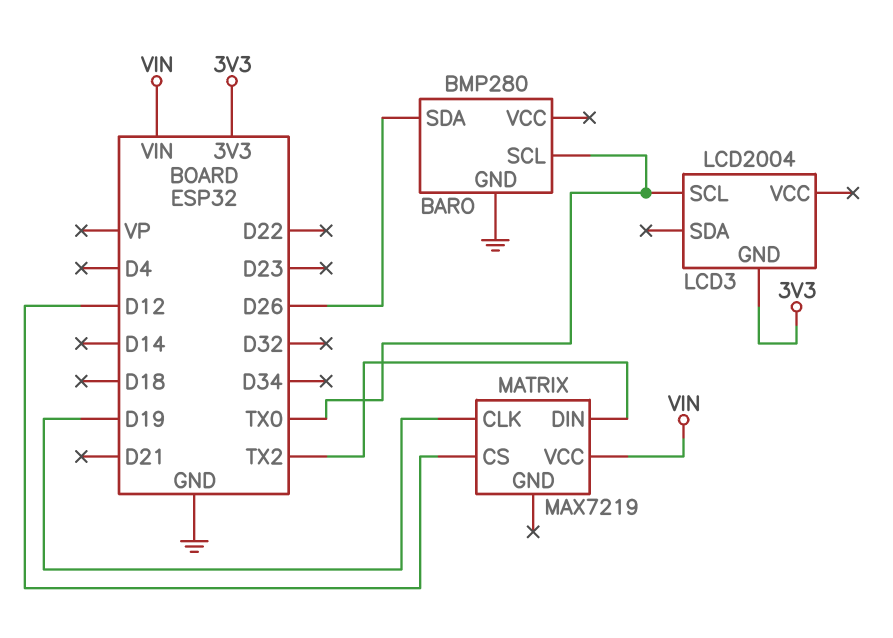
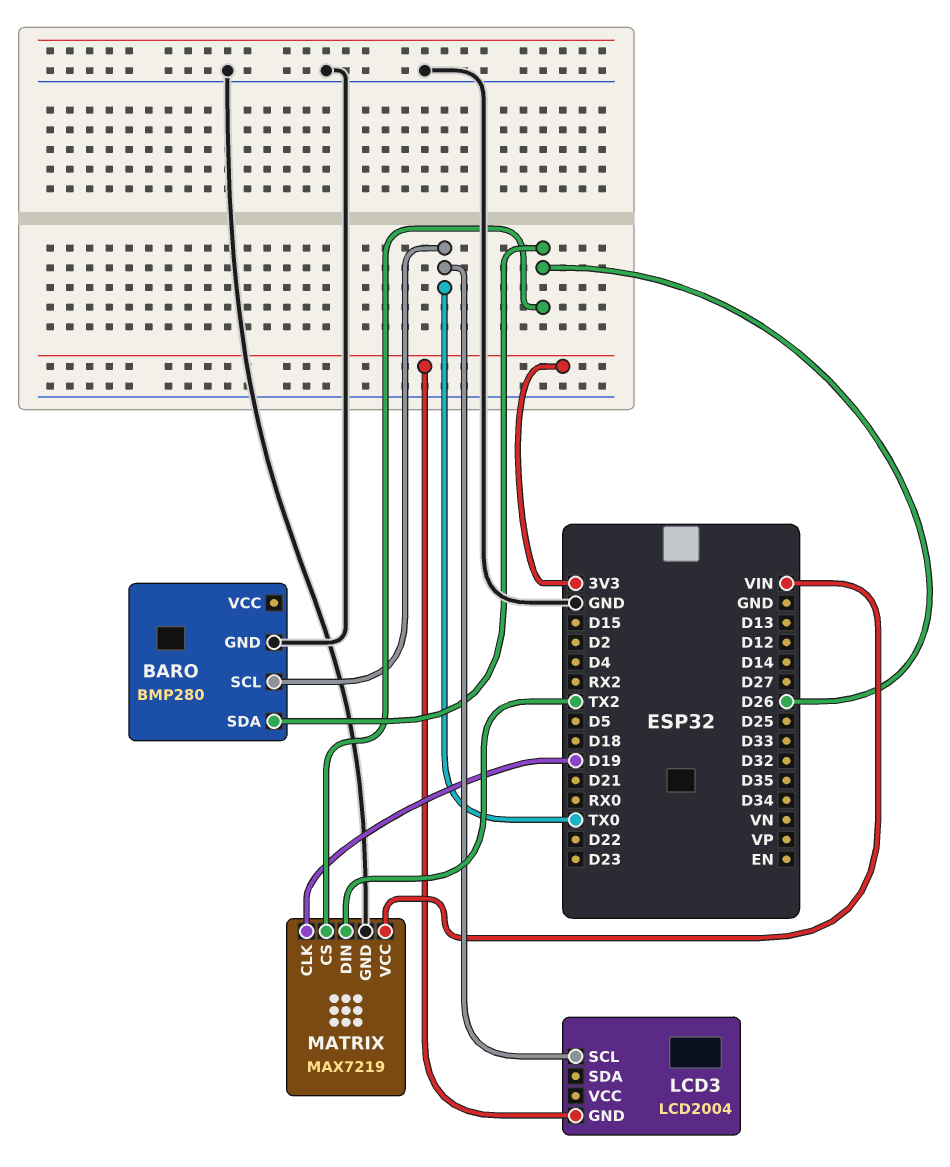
MATRIX pin CS: D12 -> D26
MATRIX pin GND: none -> GND

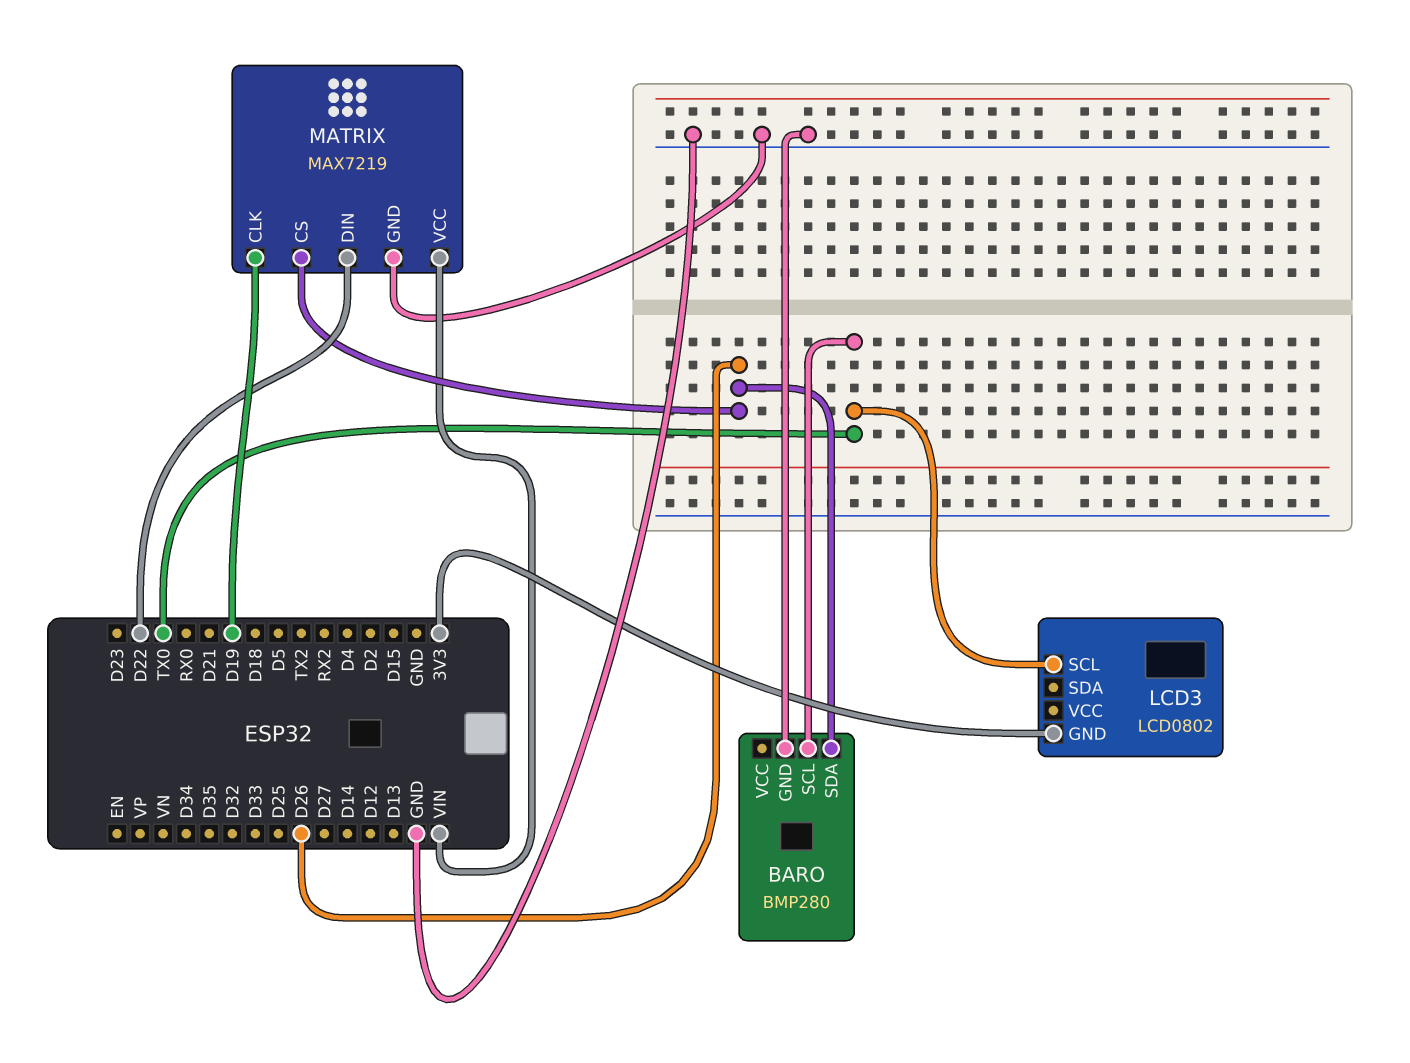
LCD3: LCD2004 -> LCD0802
MATRIX pin DIN: TX2 -> D22

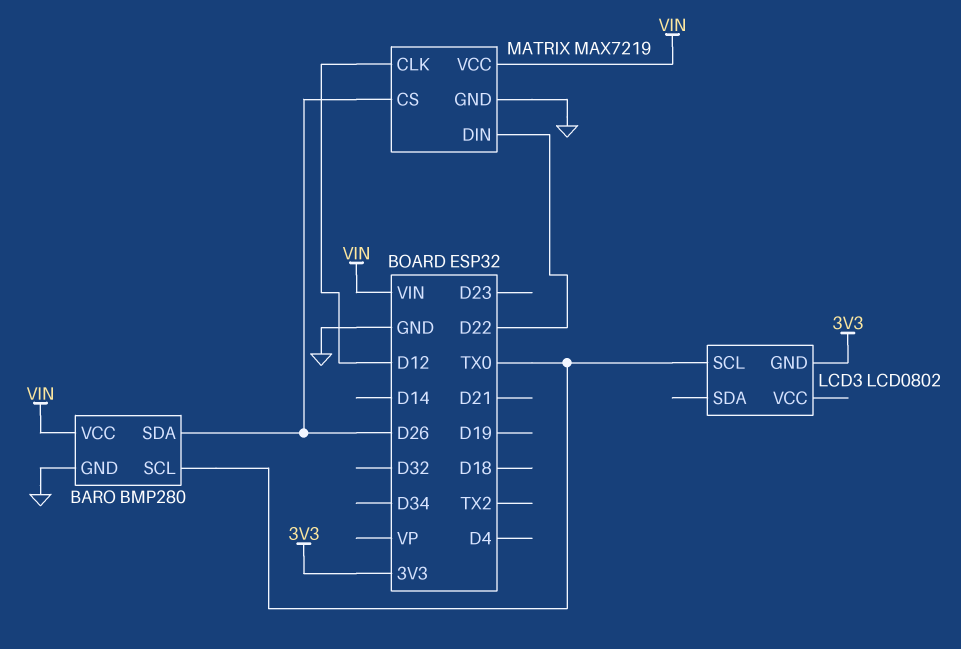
BARO pin VCC: none -> VIN
MATRIX pin CLK: D19 -> D12

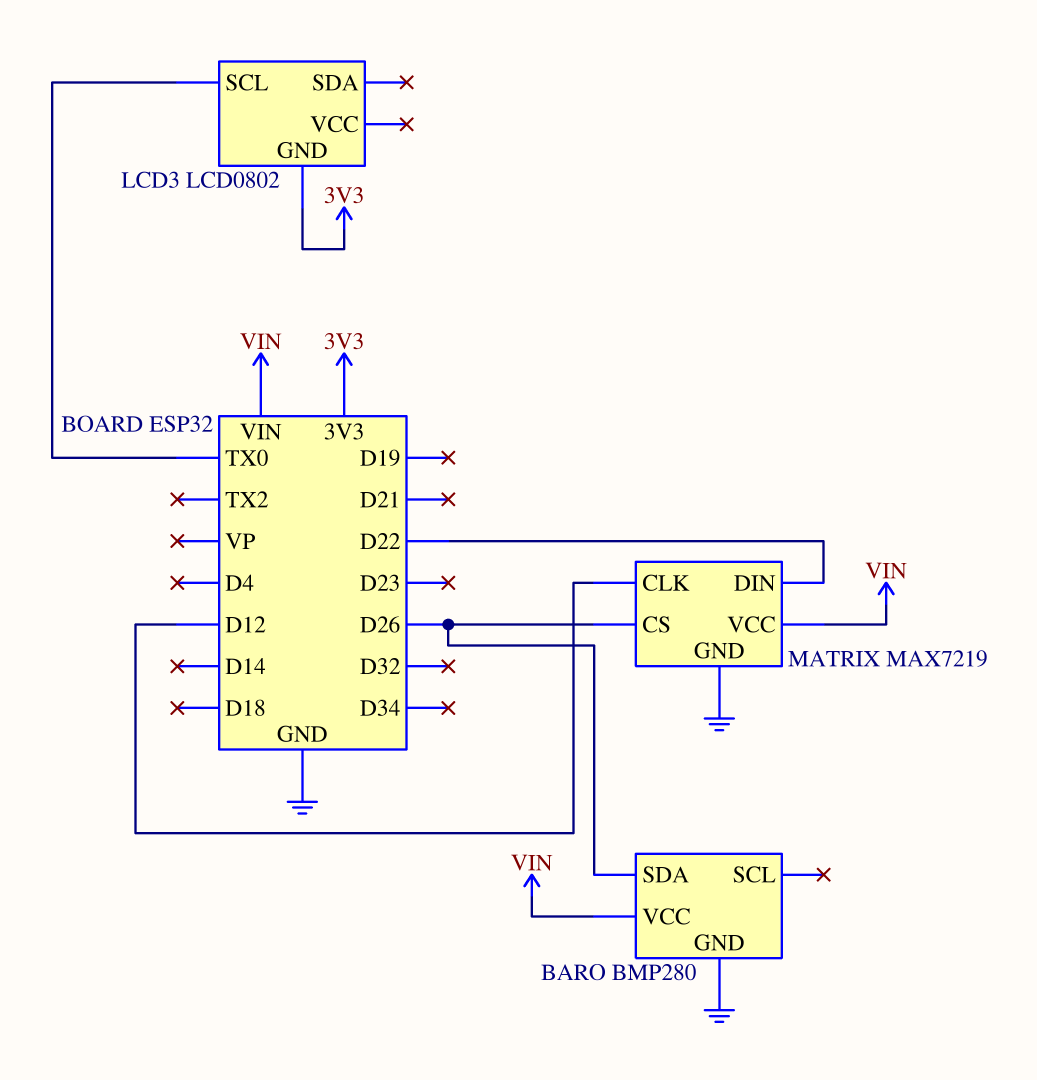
BARO pin SCL: TX0 -> none

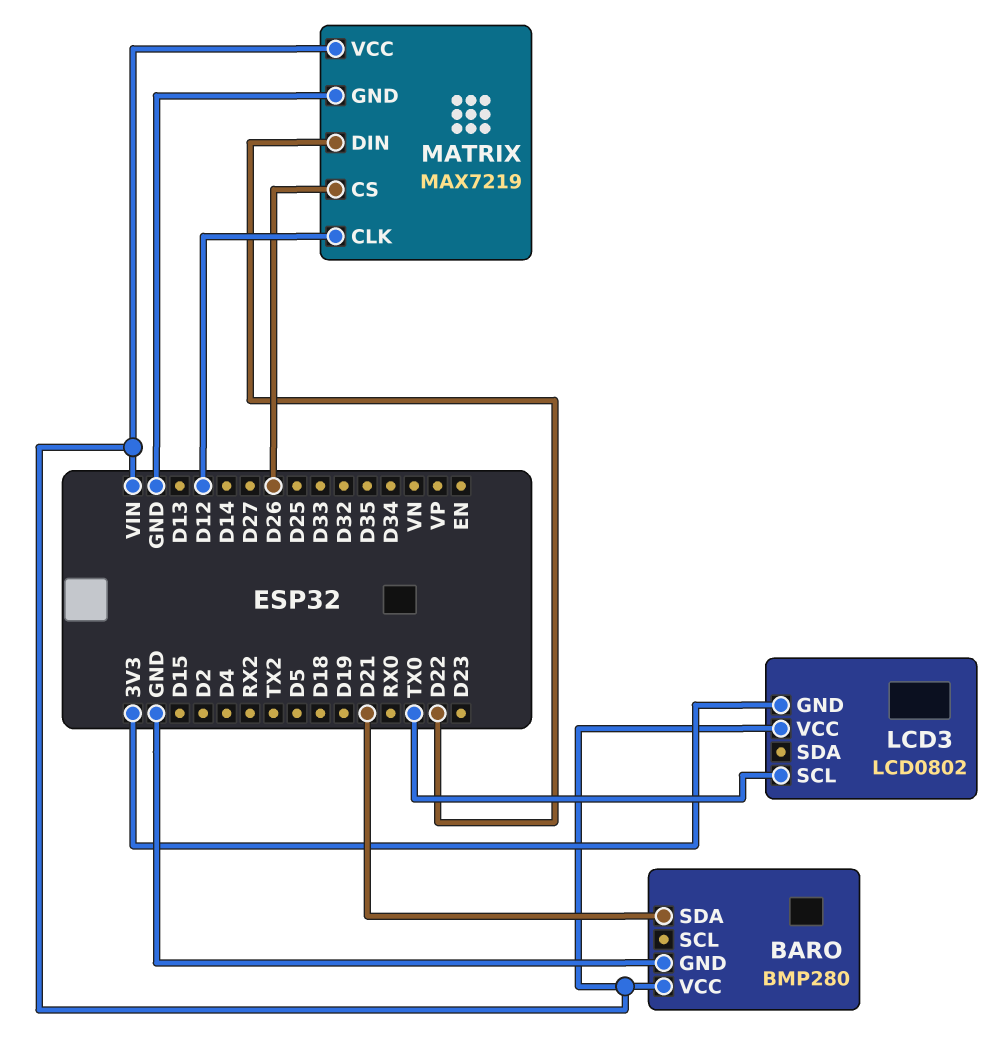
BARO pin SDA: D26 -> D21
LCD3 pin VCC: none -> VIN

